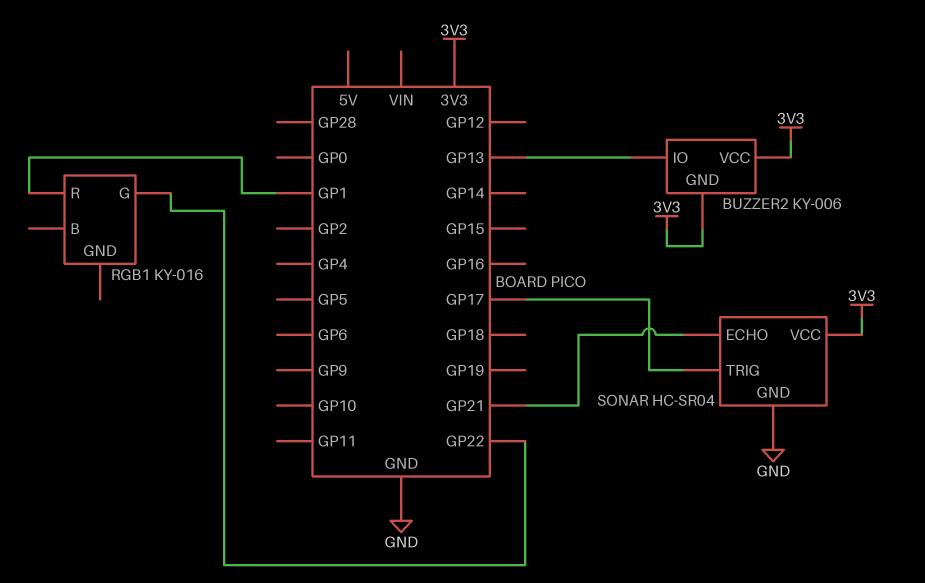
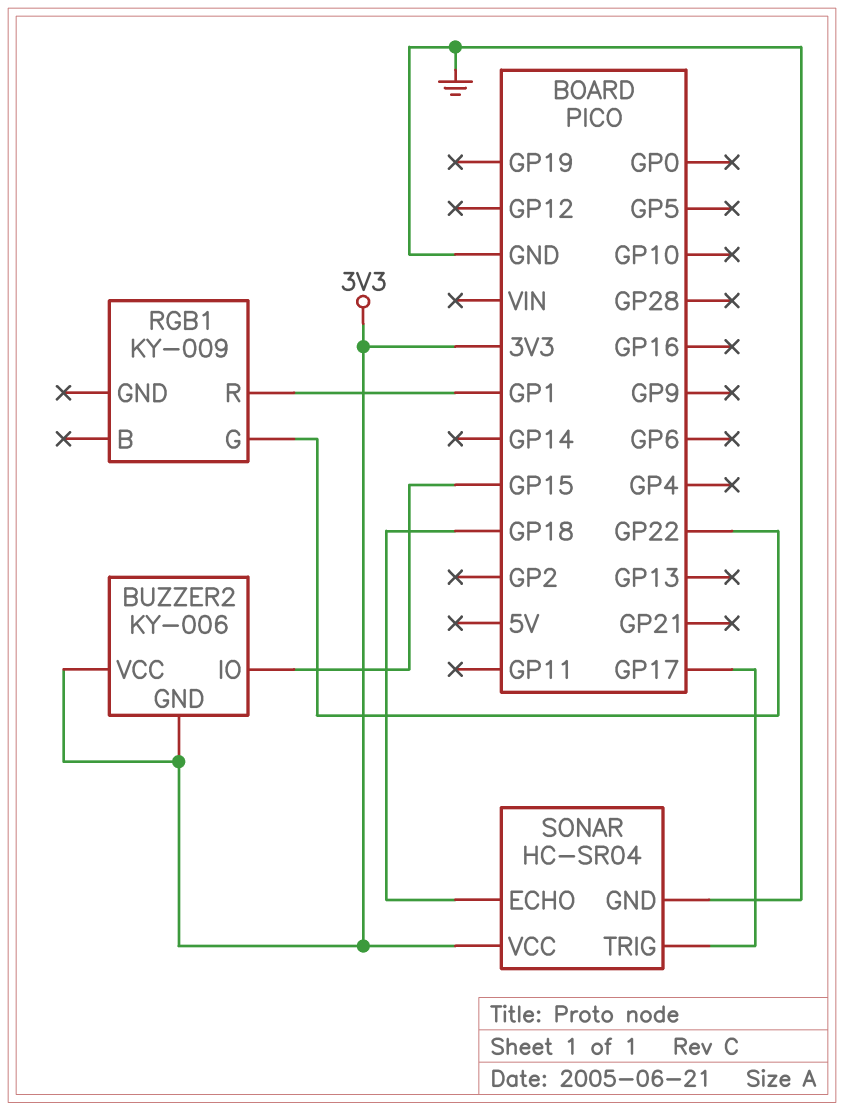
BUZZER2 pin IO: GP13 -> GP15
RGB1: KY-016 -> KY-009
SONAR pin ECHO: GP21 -> GP18

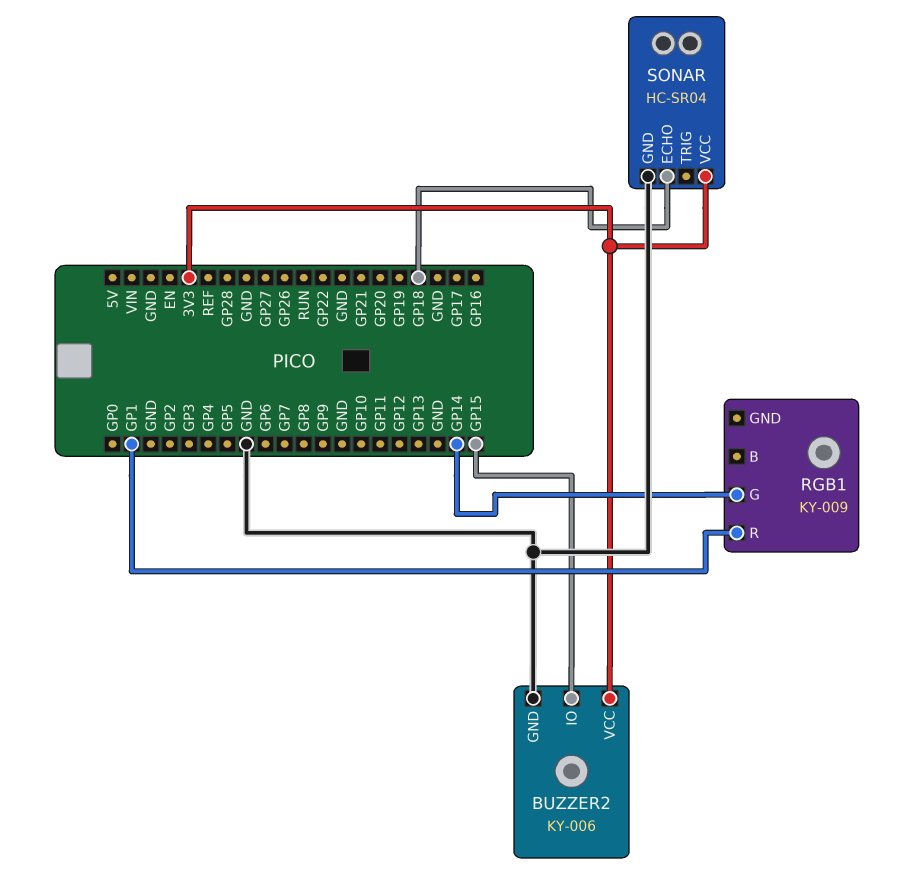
BUZZER2 pin GND: 3V3 -> GND
RGB1 pin G: GP22 -> GP14
SONAR pin TRIG: GP17 -> none

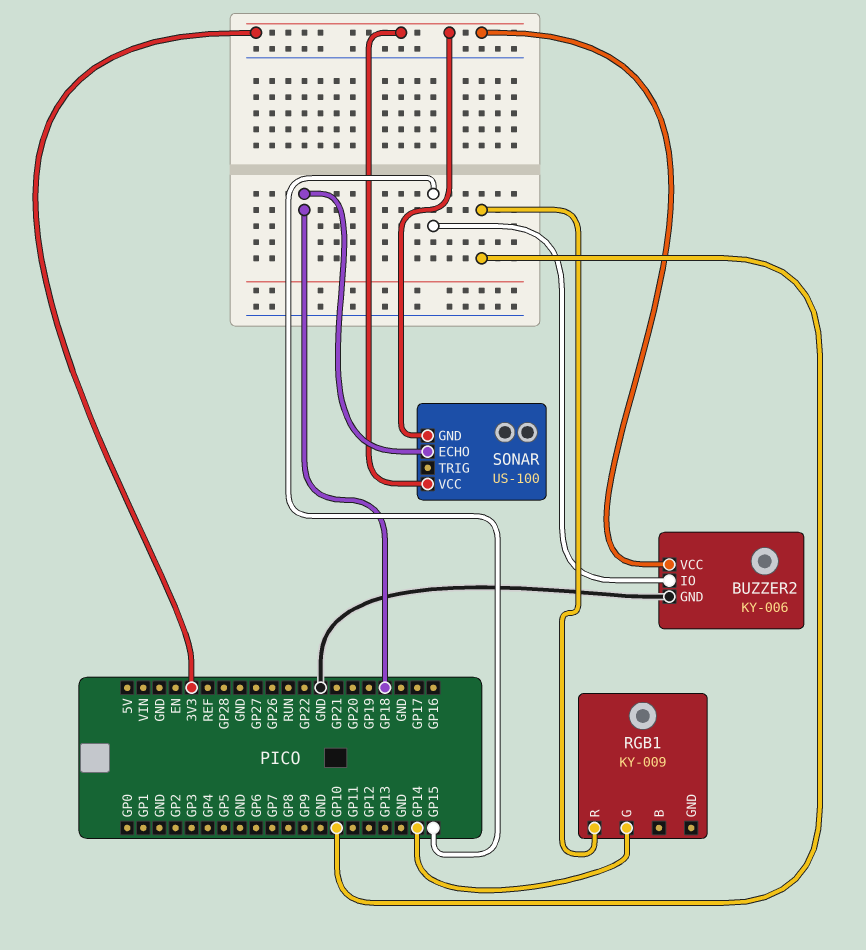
RGB1 pin R: GP1 -> GP10
SONAR: HC-SR04 -> US-100
SONAR pin GND: GND -> 3V3

